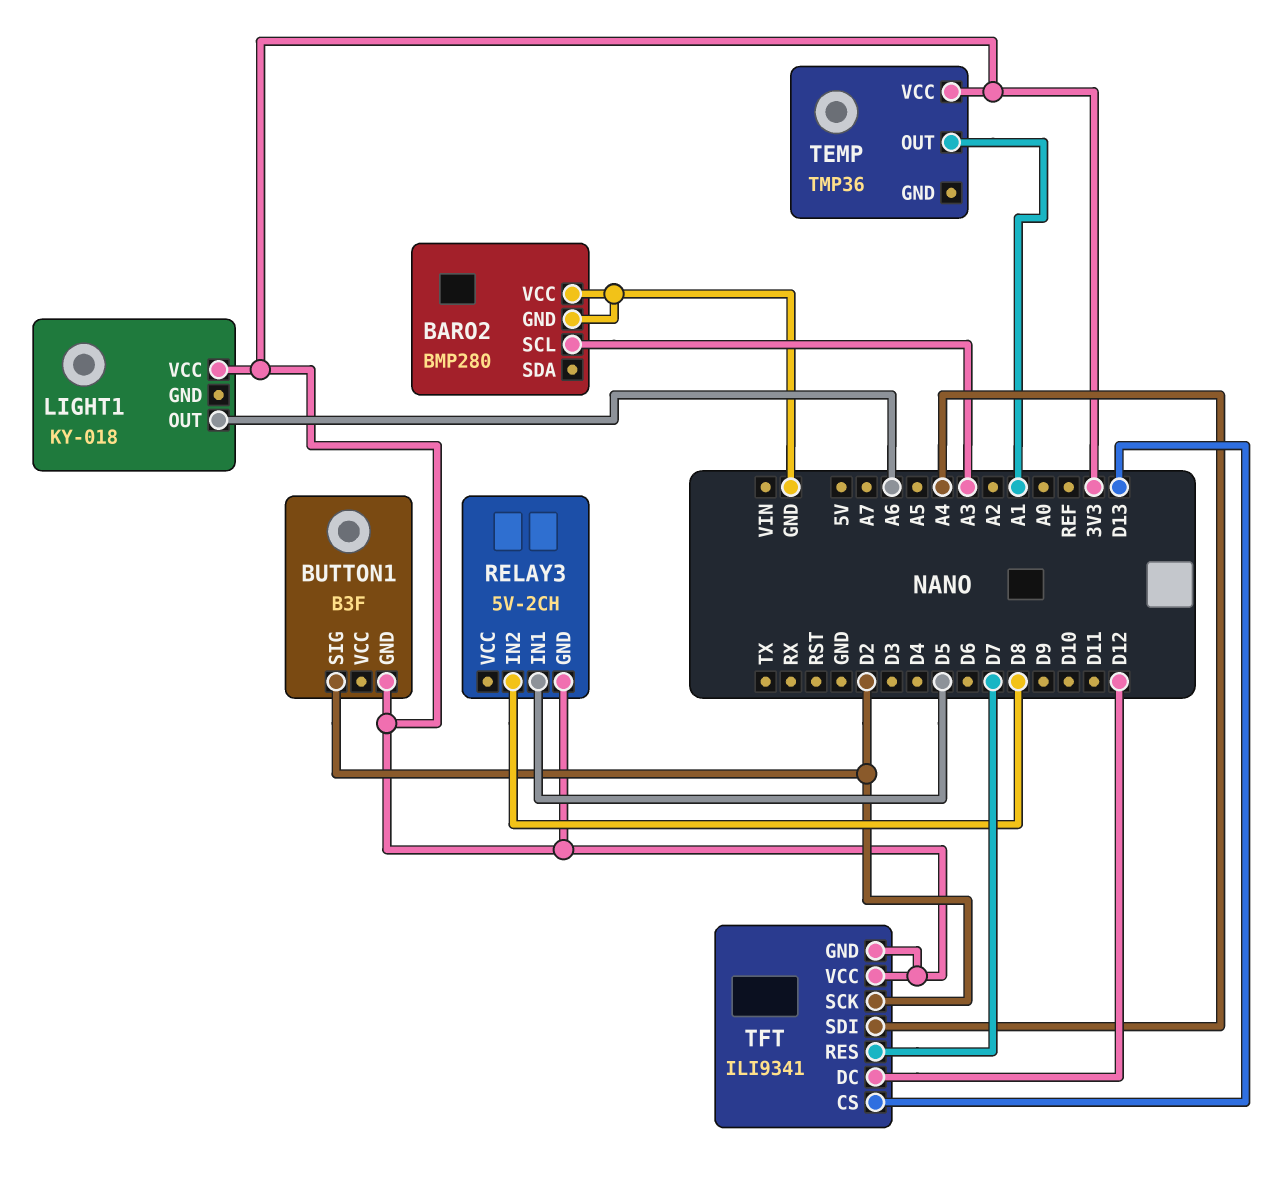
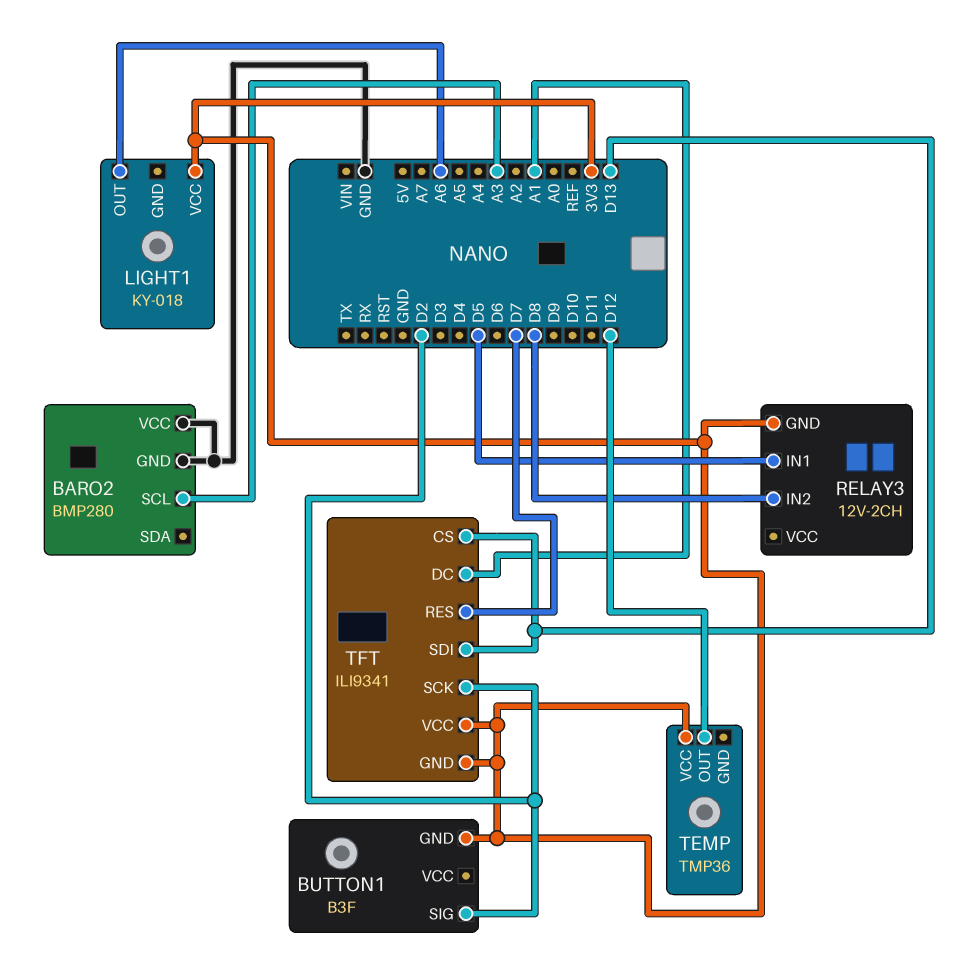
RELAY3: 5V-2CH -> 12V-2CH
TEMP pin OUT: A1 -> D12
TFT pin DC: D12 -> A1
TFT pin SDI: A4 -> D13

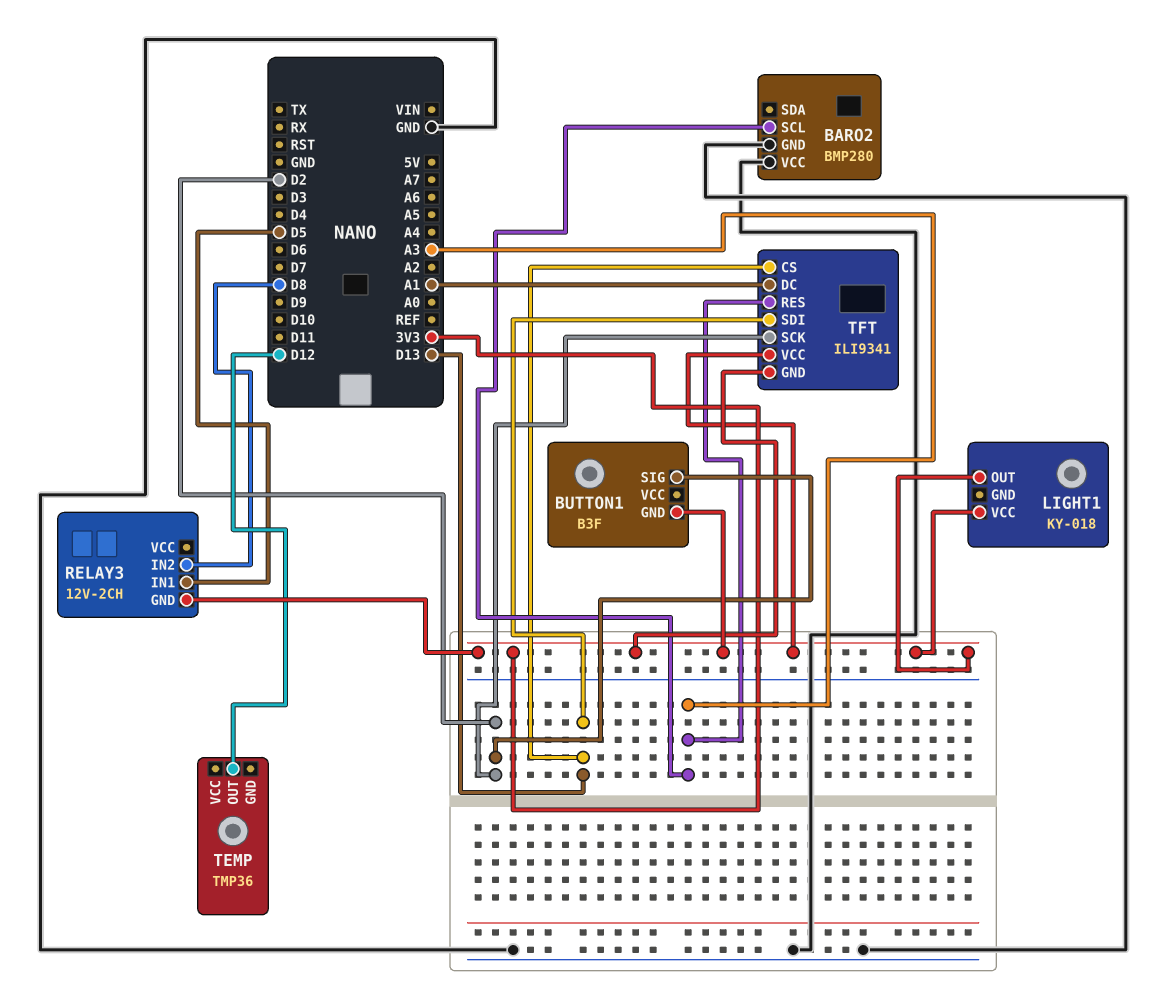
LIGHT1 pin OUT: A6 -> 3V3
TEMP pin VCC: 3V3 -> none
TFT pin RES: D7 -> A3

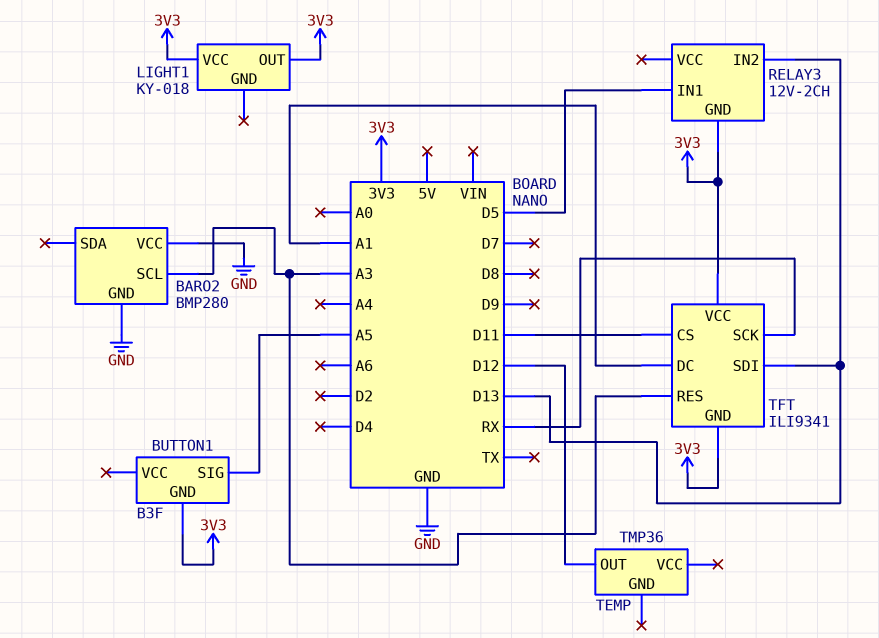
BUTTON1 pin SIG: D2 -> A5
RELAY3 pin IN2: D8 -> D13
TFT pin CS: D13 -> D11
TFT pin SCK: D2 -> RX

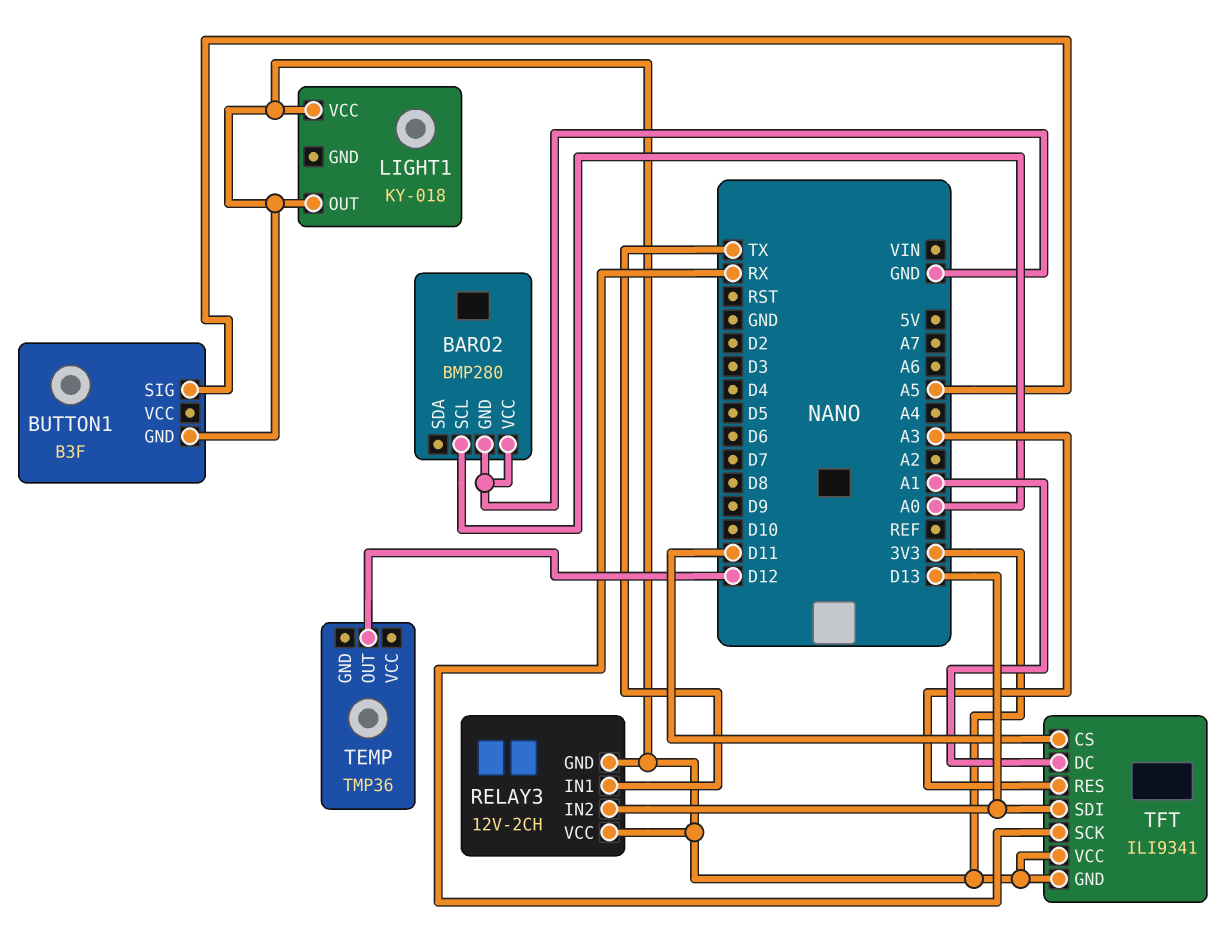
BARO2 pin SCL: A3 -> A0
RELAY3 pin IN1: D5 -> TX
RELAY3 pin VCC: none -> 3V3

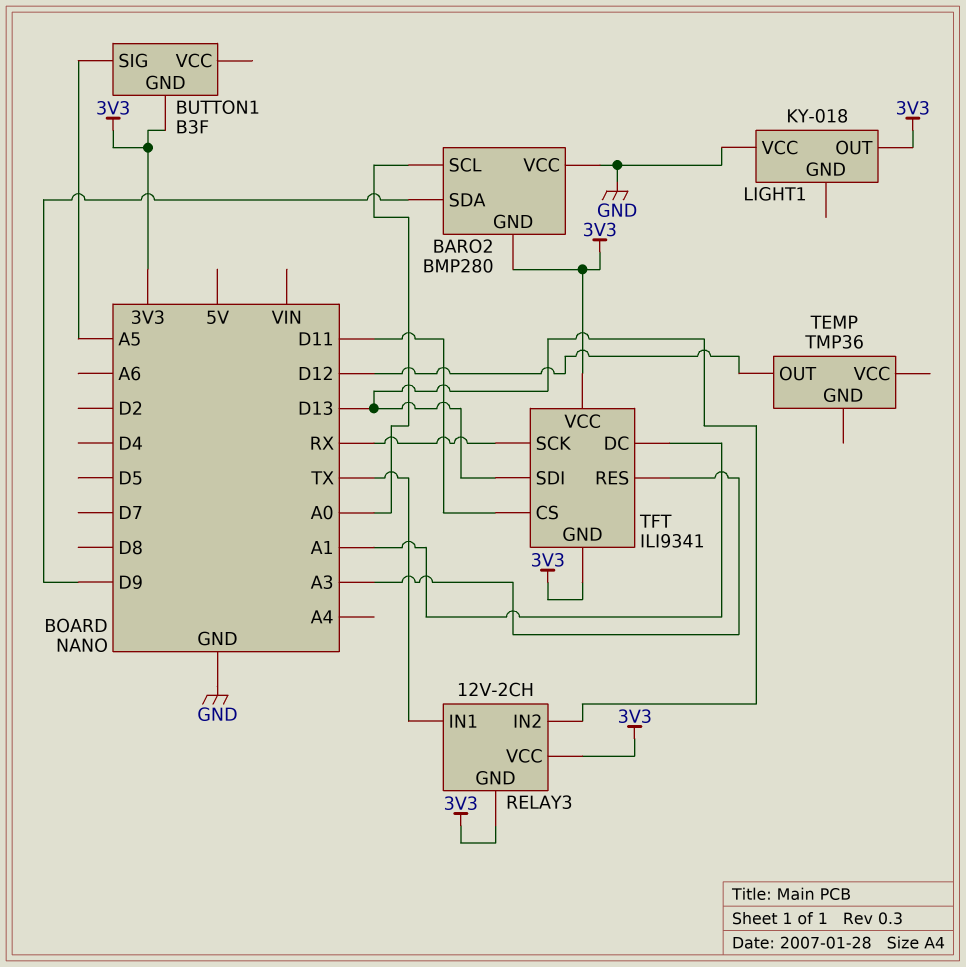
BARO2 pin GND: GND -> 3V3
BARO2 pin SDA: none -> D9
LIGHT1 pin VCC: 3V3 -> GND

